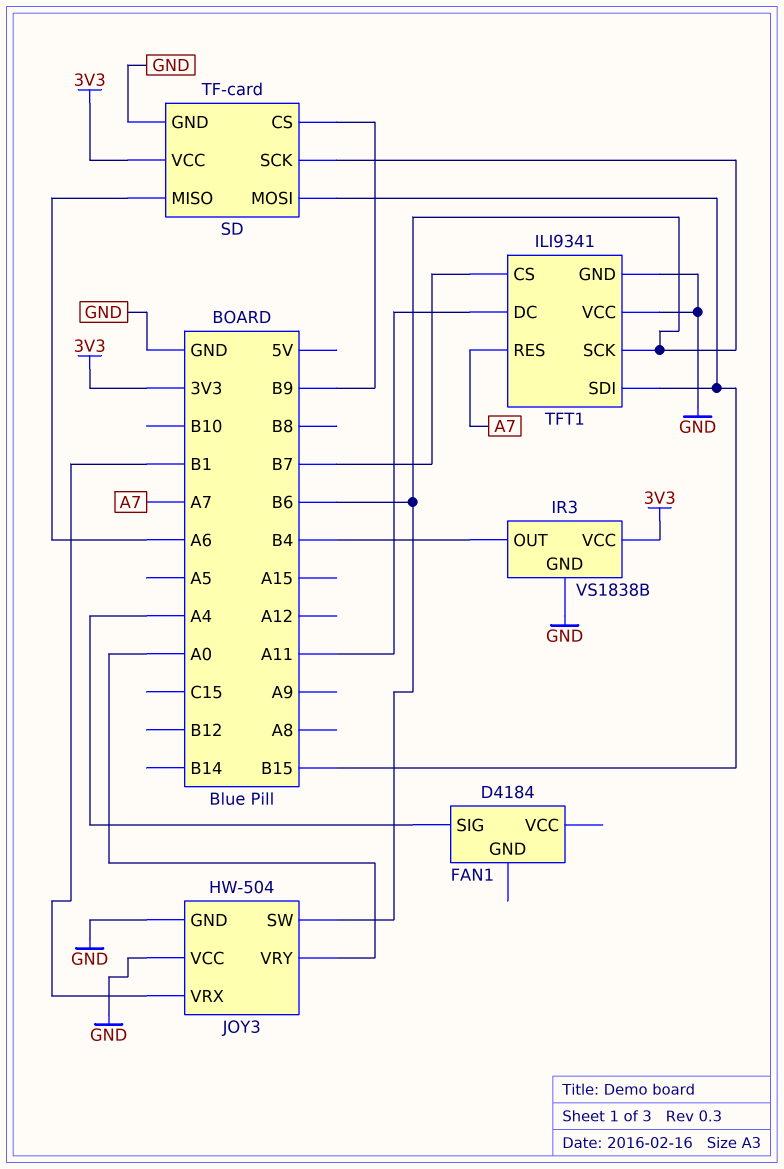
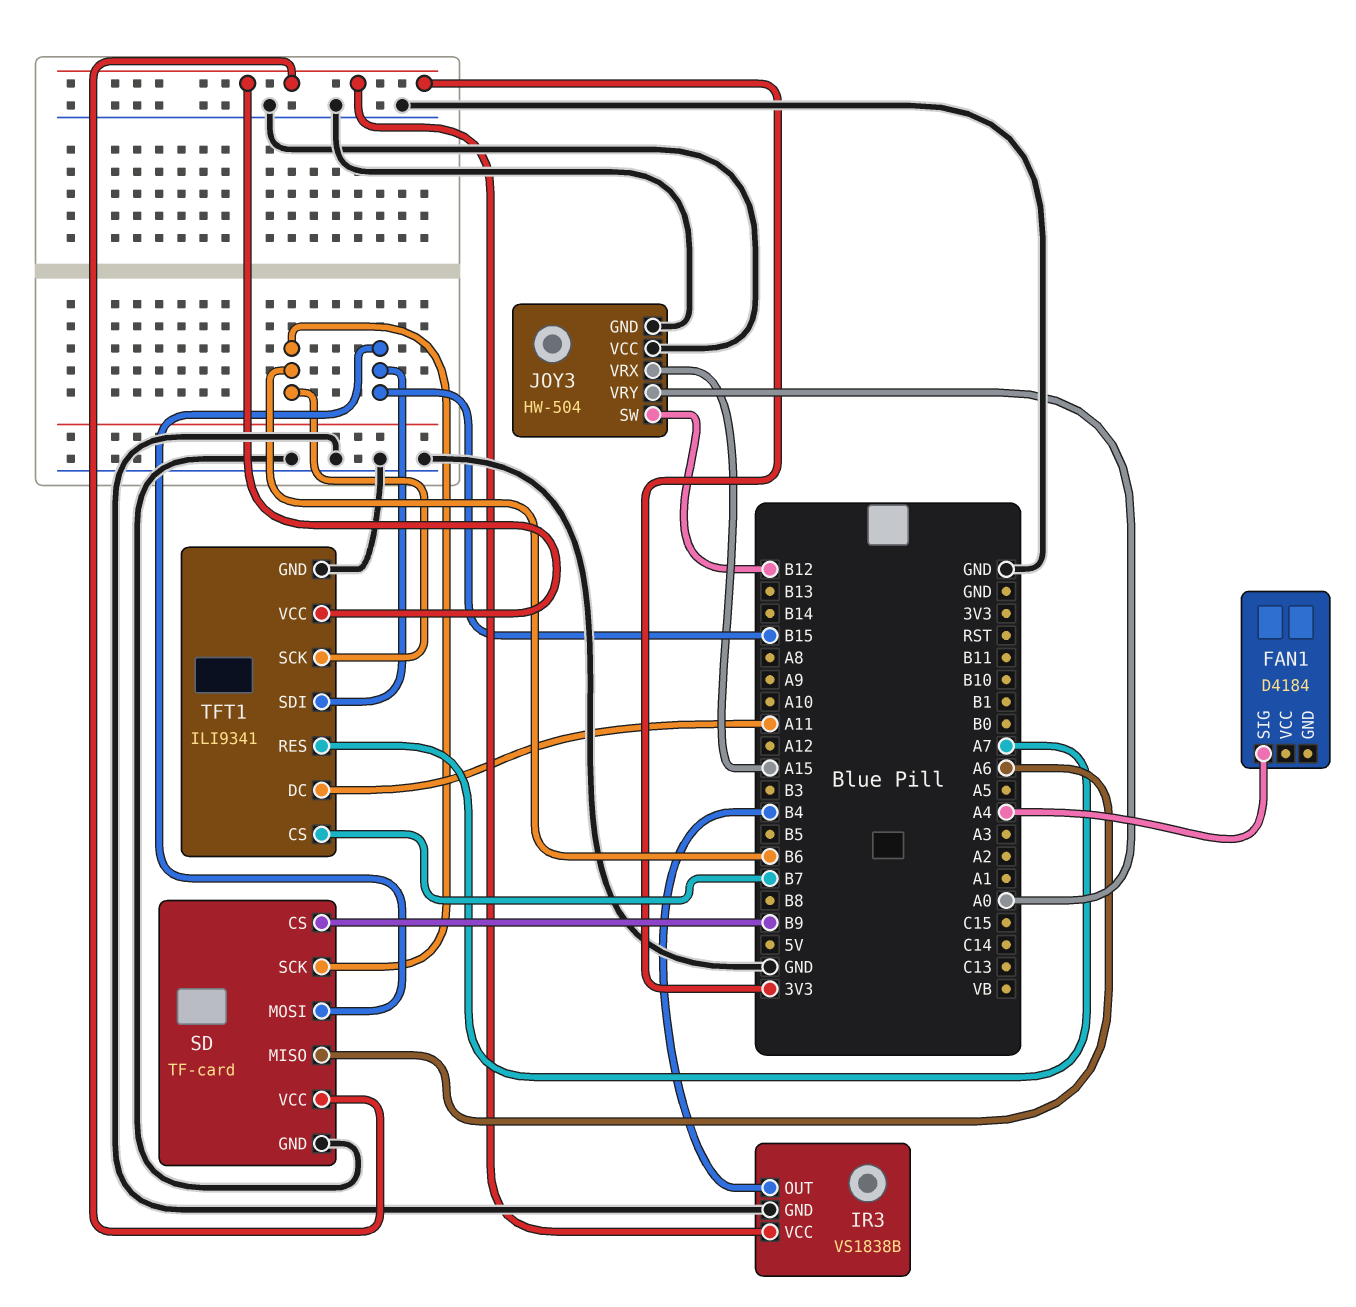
JOY3 pin SW: B6 -> B12
JOY3 pin VRX: B1 -> A15
TFT1 pin VCC: GND -> 3V3

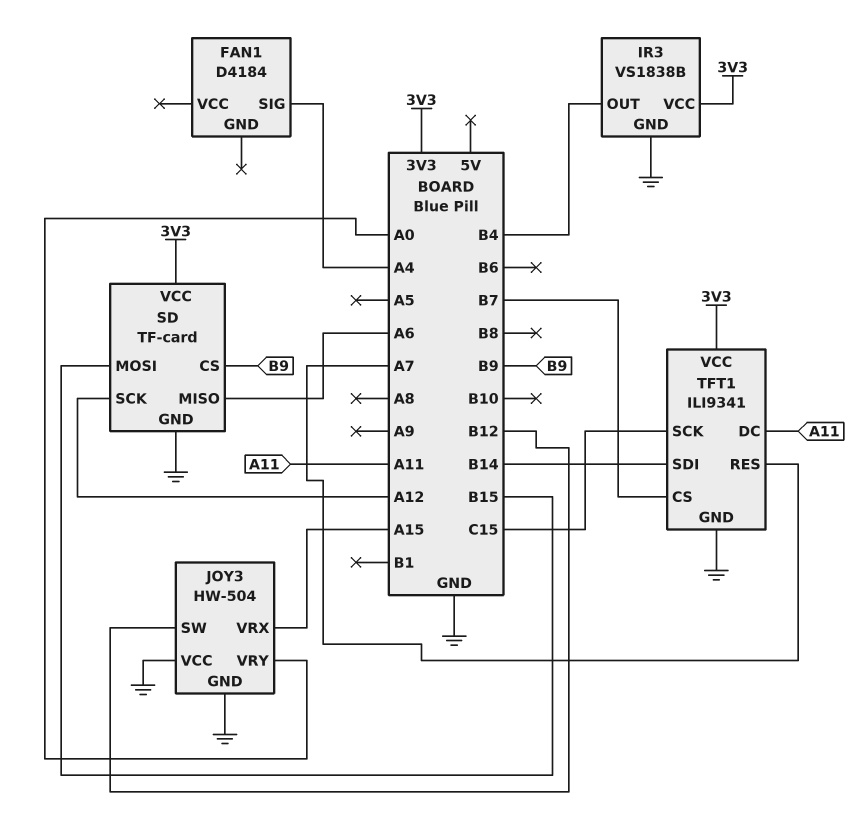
SD pin SCK: B6 -> A12
TFT1 pin SCK: B6 -> C15
TFT1 pin SDI: B15 -> B14

